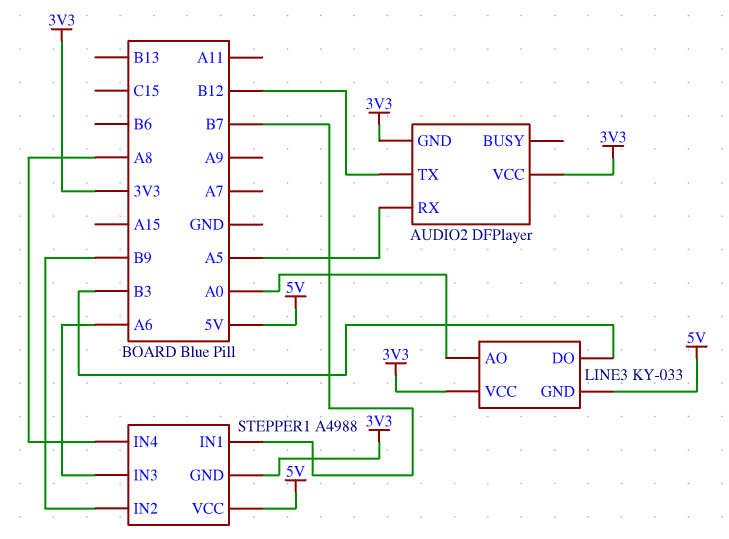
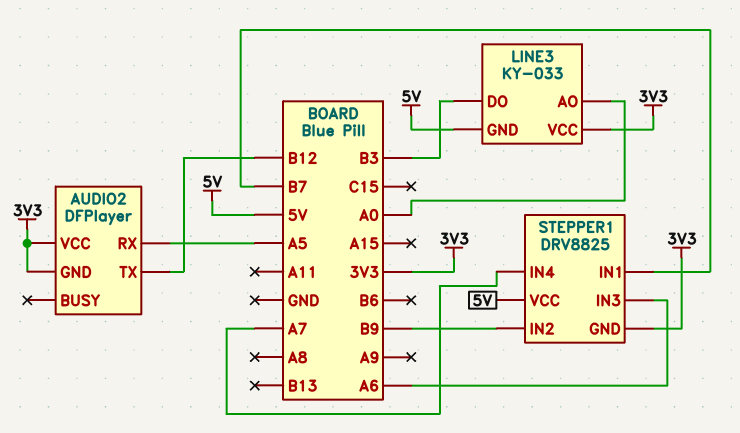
STEPPER1: A4988 -> DRV8825
STEPPER1 pin IN4: A8 -> A7

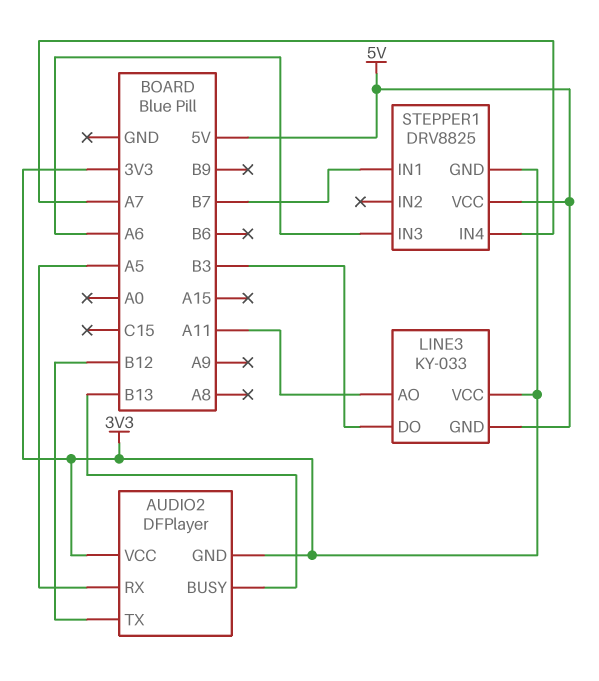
AUDIO2 pin BUSY: none -> B13
LINE3 pin AO: A0 -> A11
STEPPER1 pin IN2: B9 -> none

